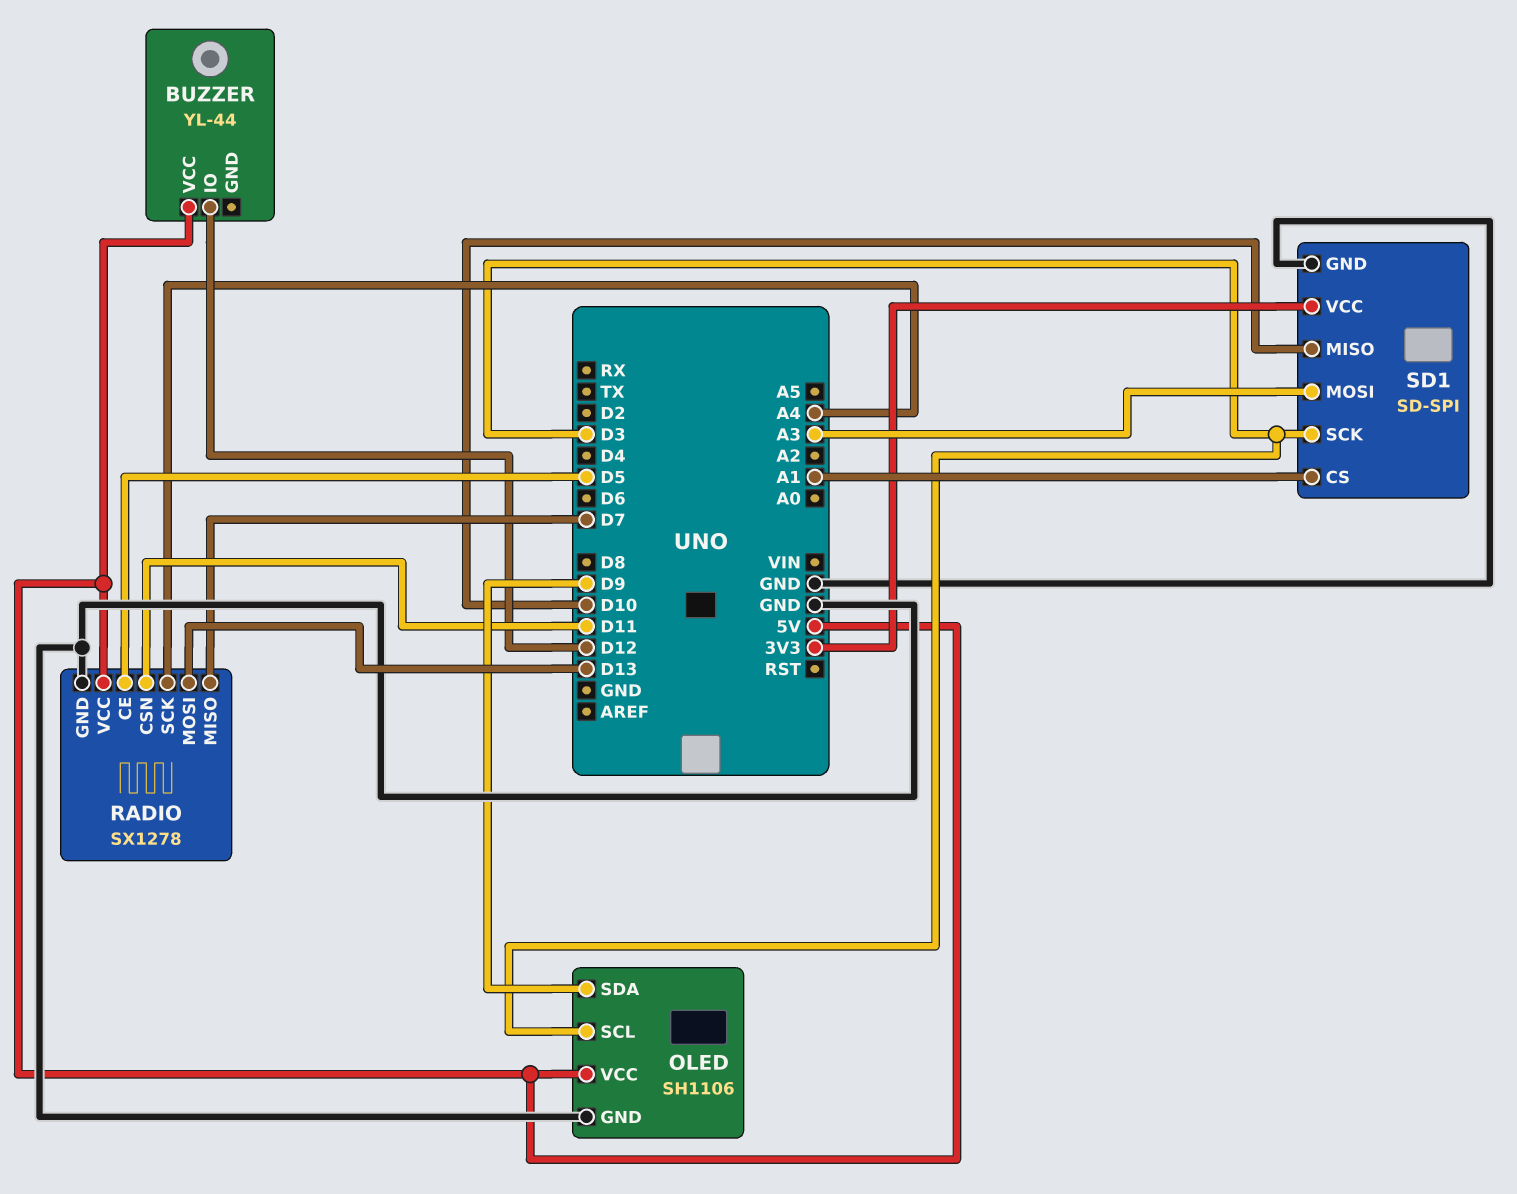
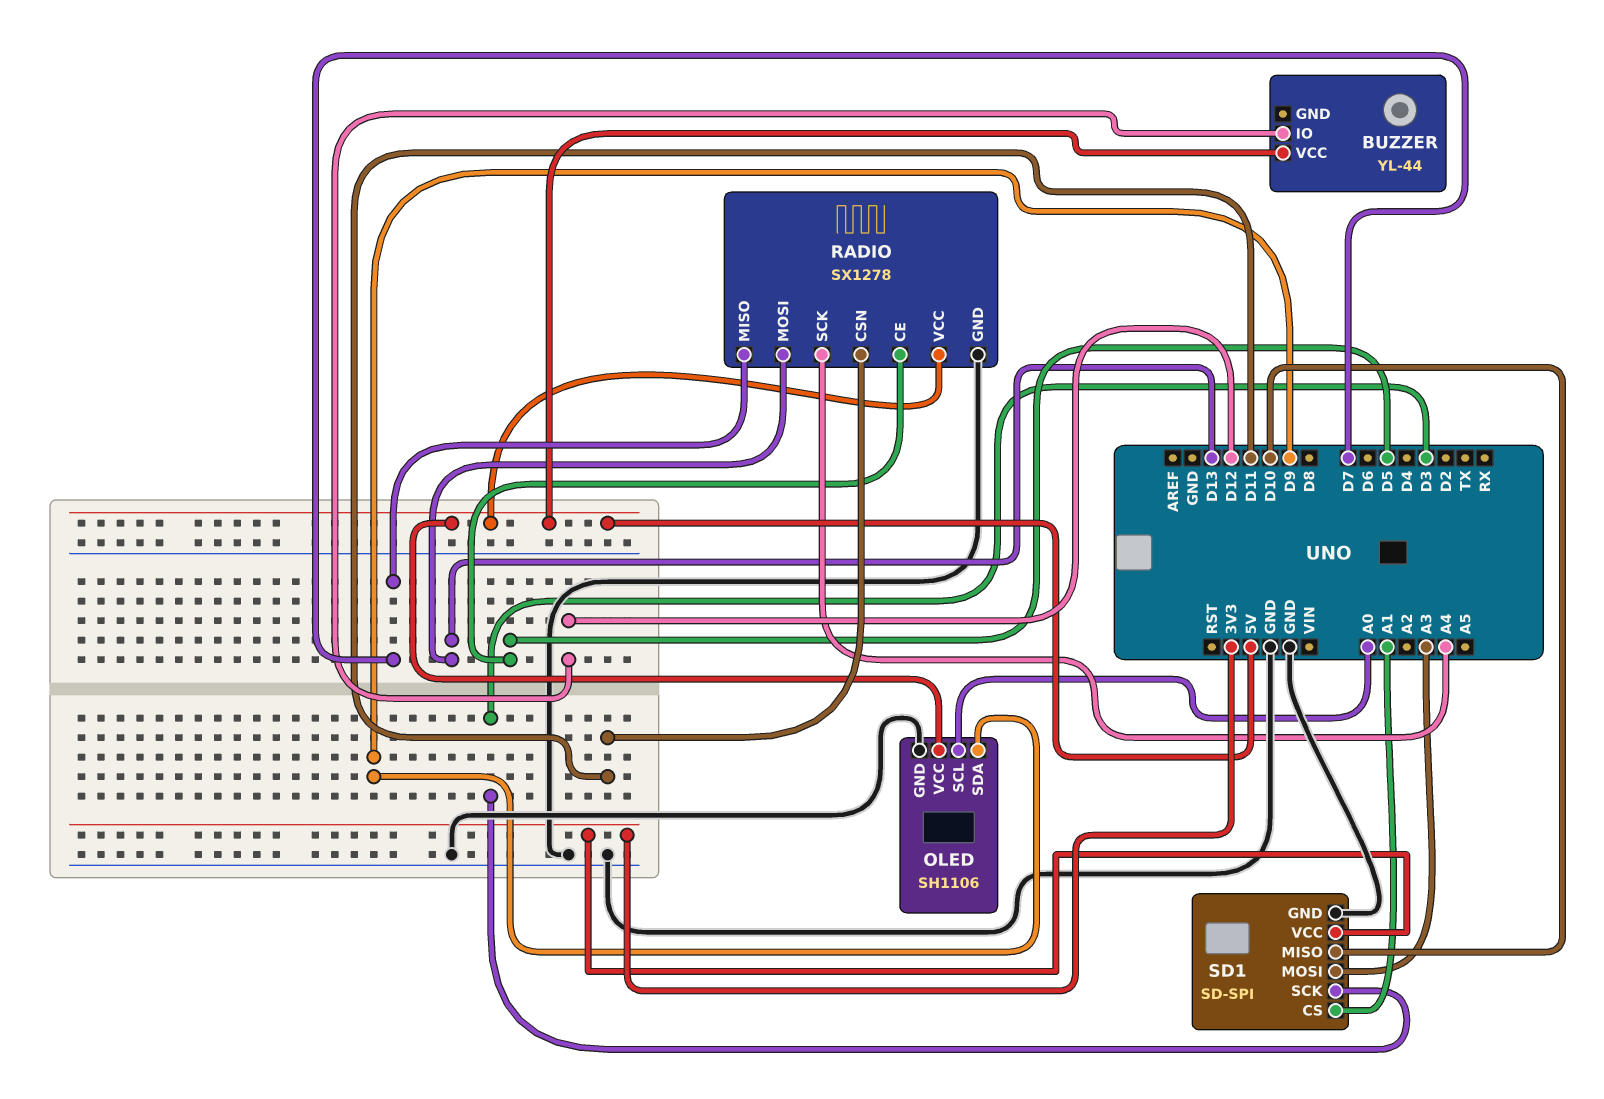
OLED pin SCL: D3 -> A0

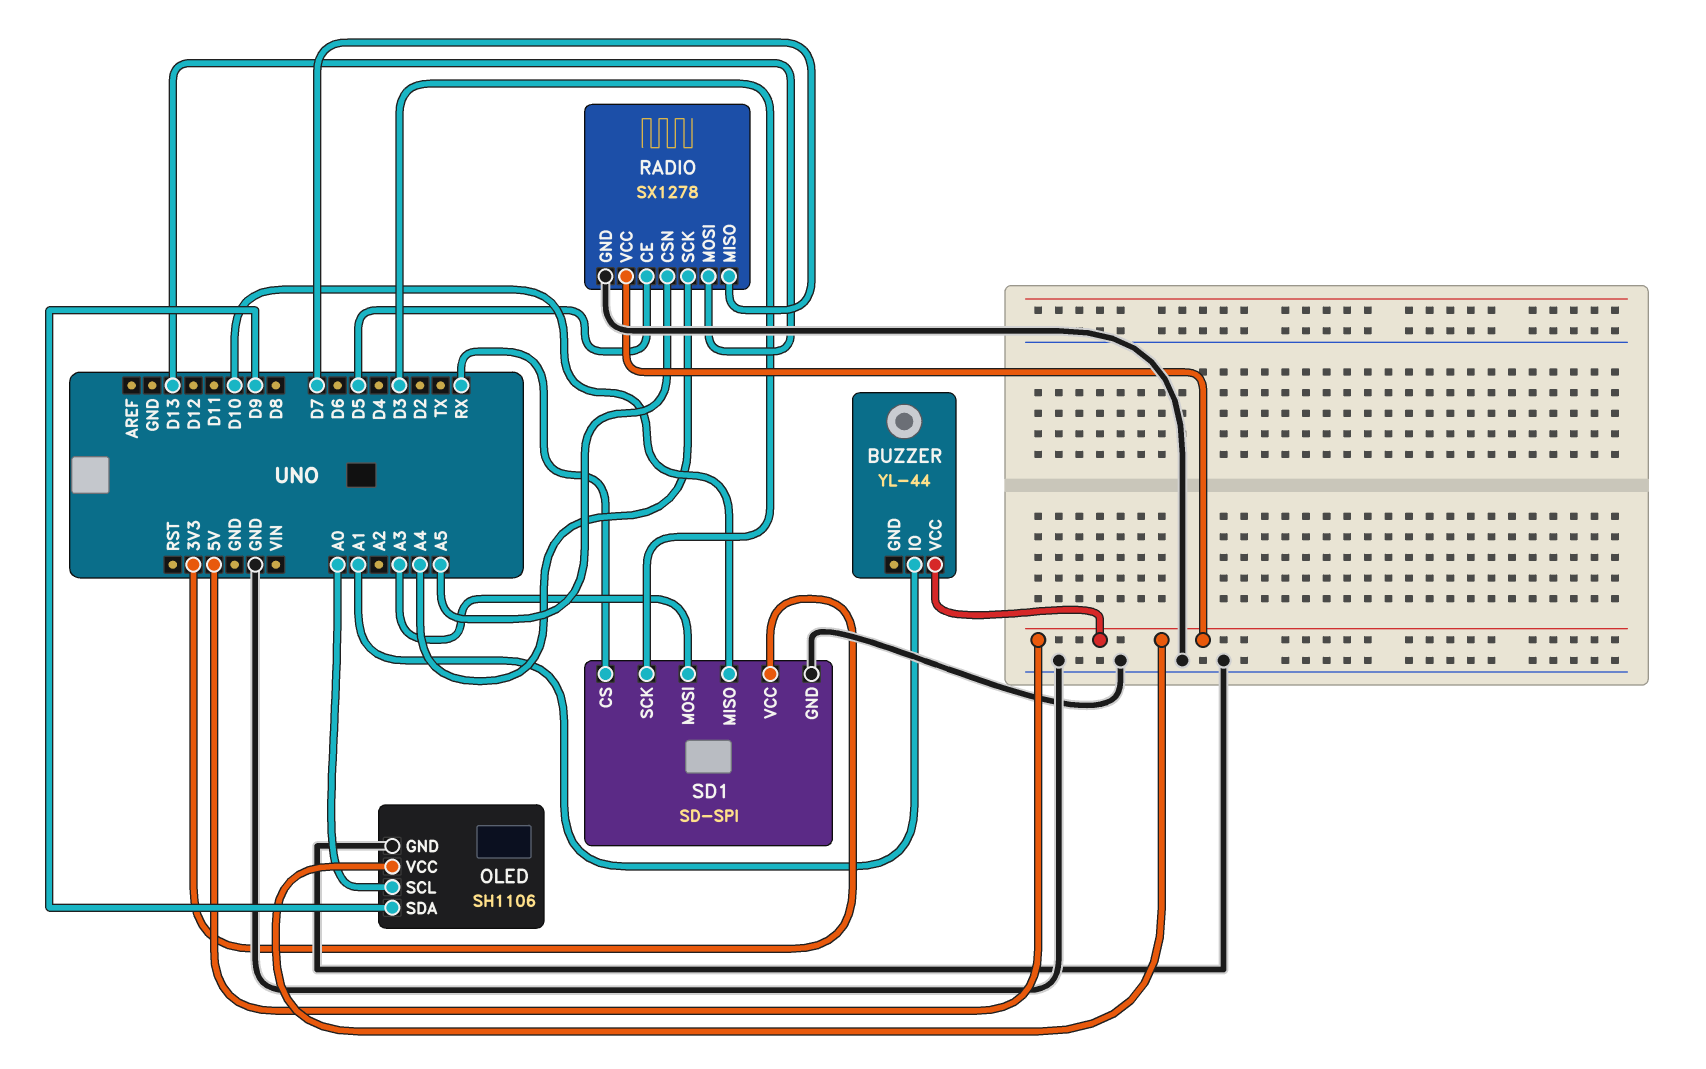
BUZZER pin IO: D12 -> A1
RADIO pin CSN: D11 -> A5
SD1 pin CS: A1 -> RX

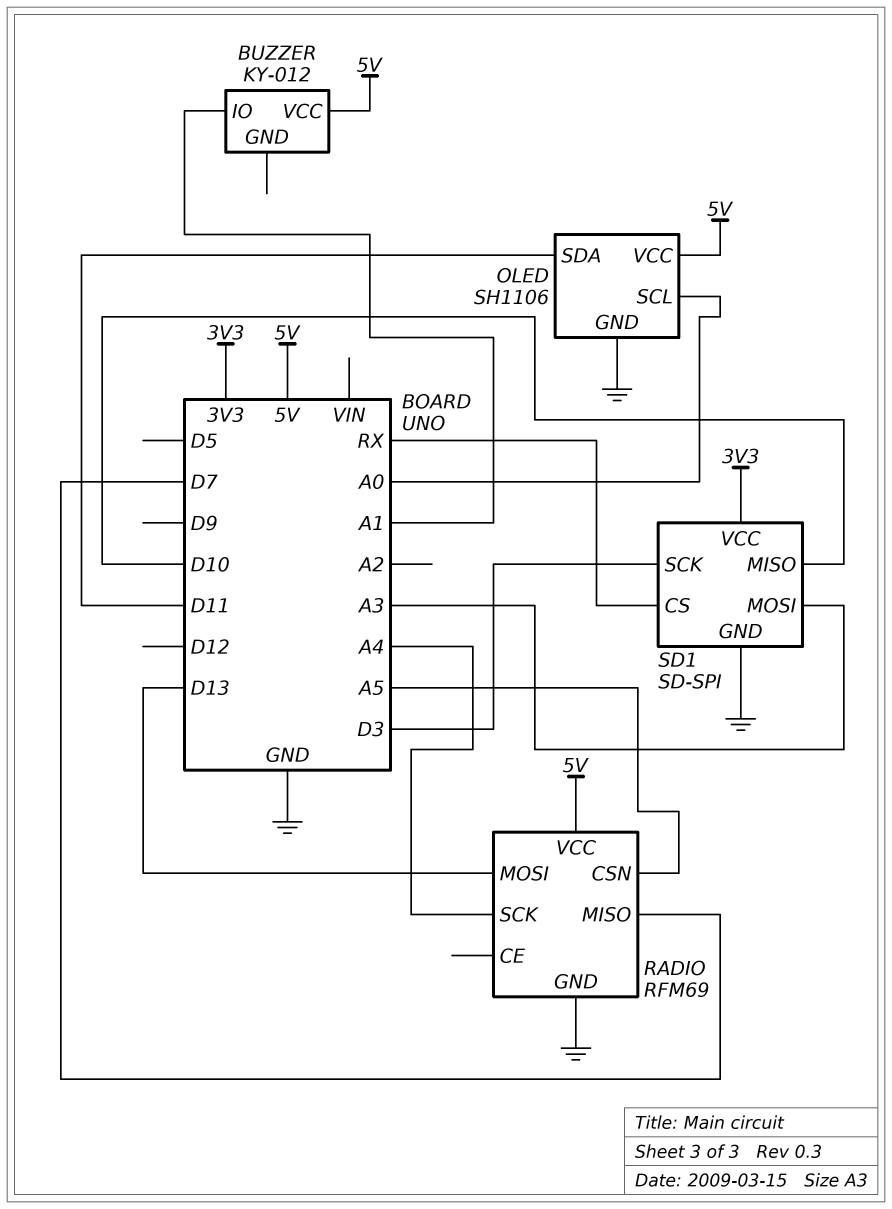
BUZZER: YL-44 -> KY-012
OLED pin SDA: D9 -> D11
RADIO: SX1278 -> RFM69
RADIO pin CE: D5 -> none

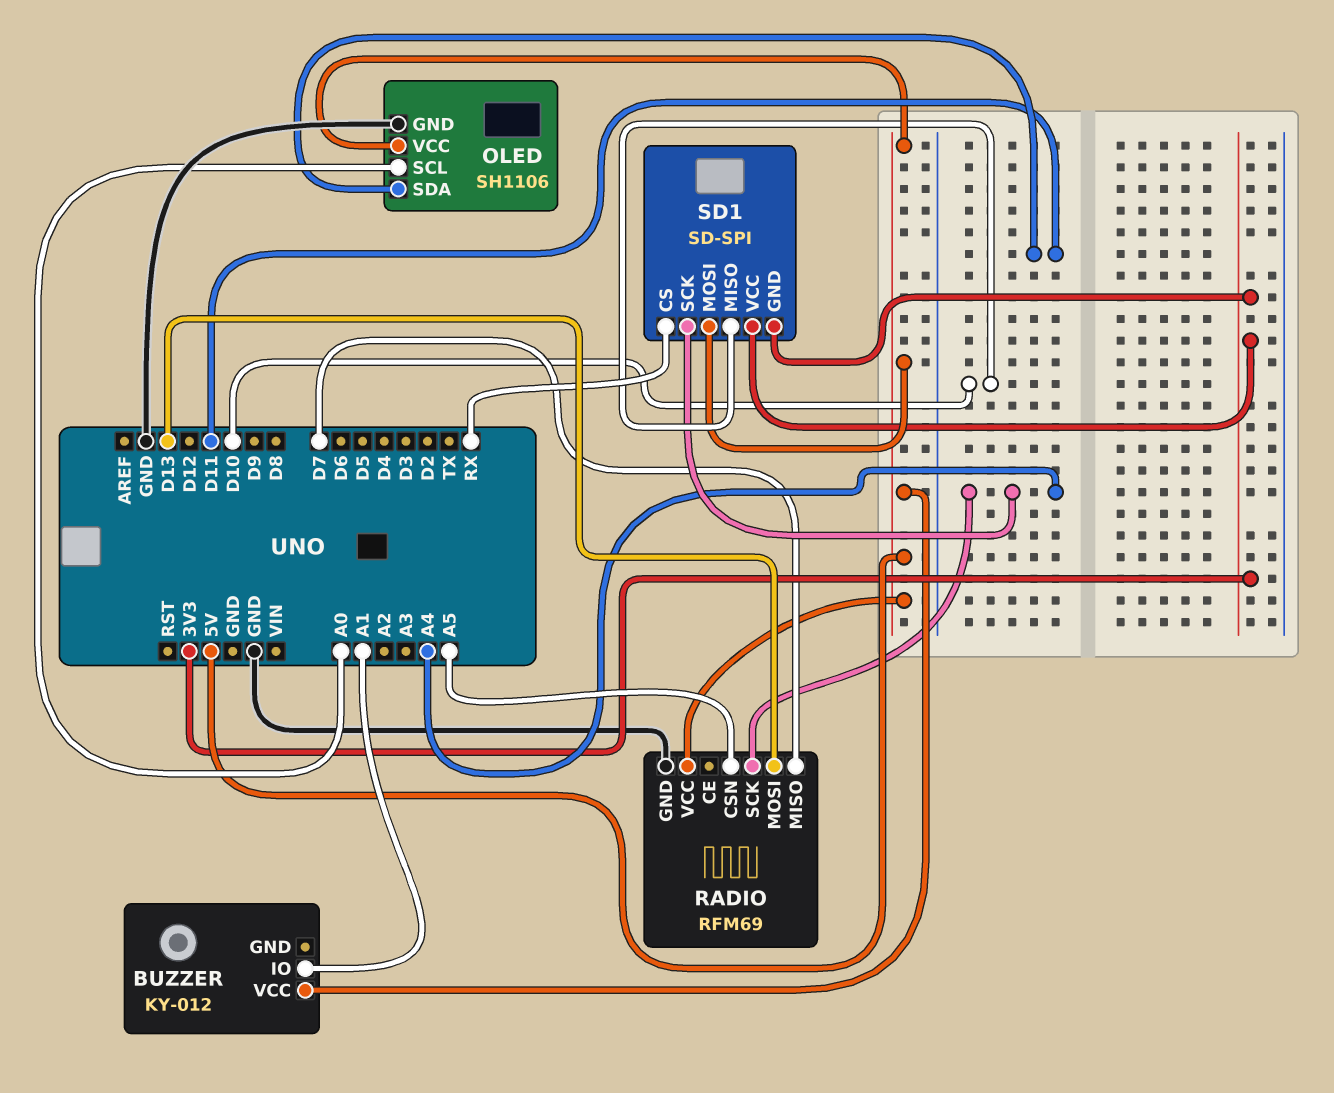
SD1 pin GND: GND -> 3V3
SD1 pin MOSI: A3 -> 5V
SD1 pin SCK: D3 -> A4

